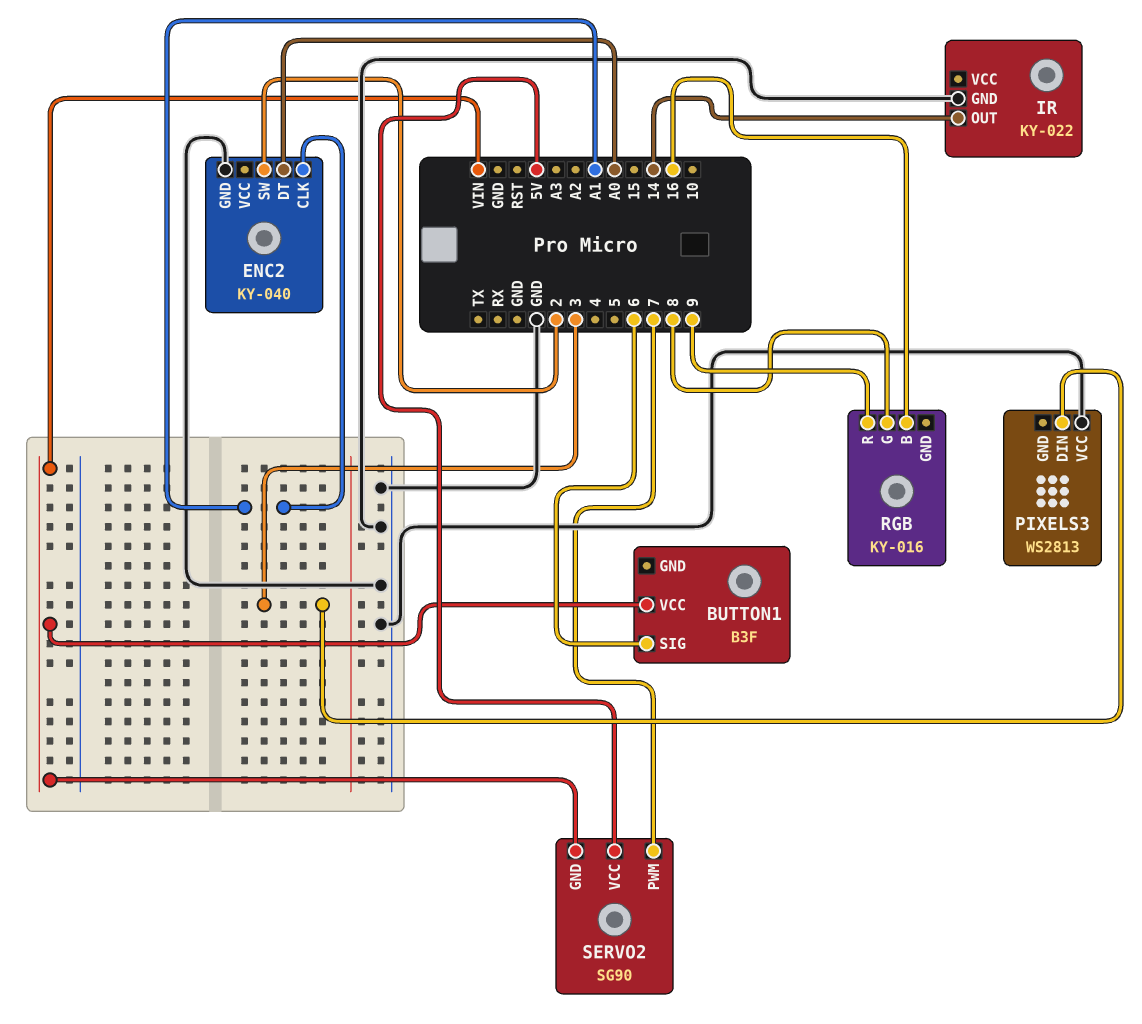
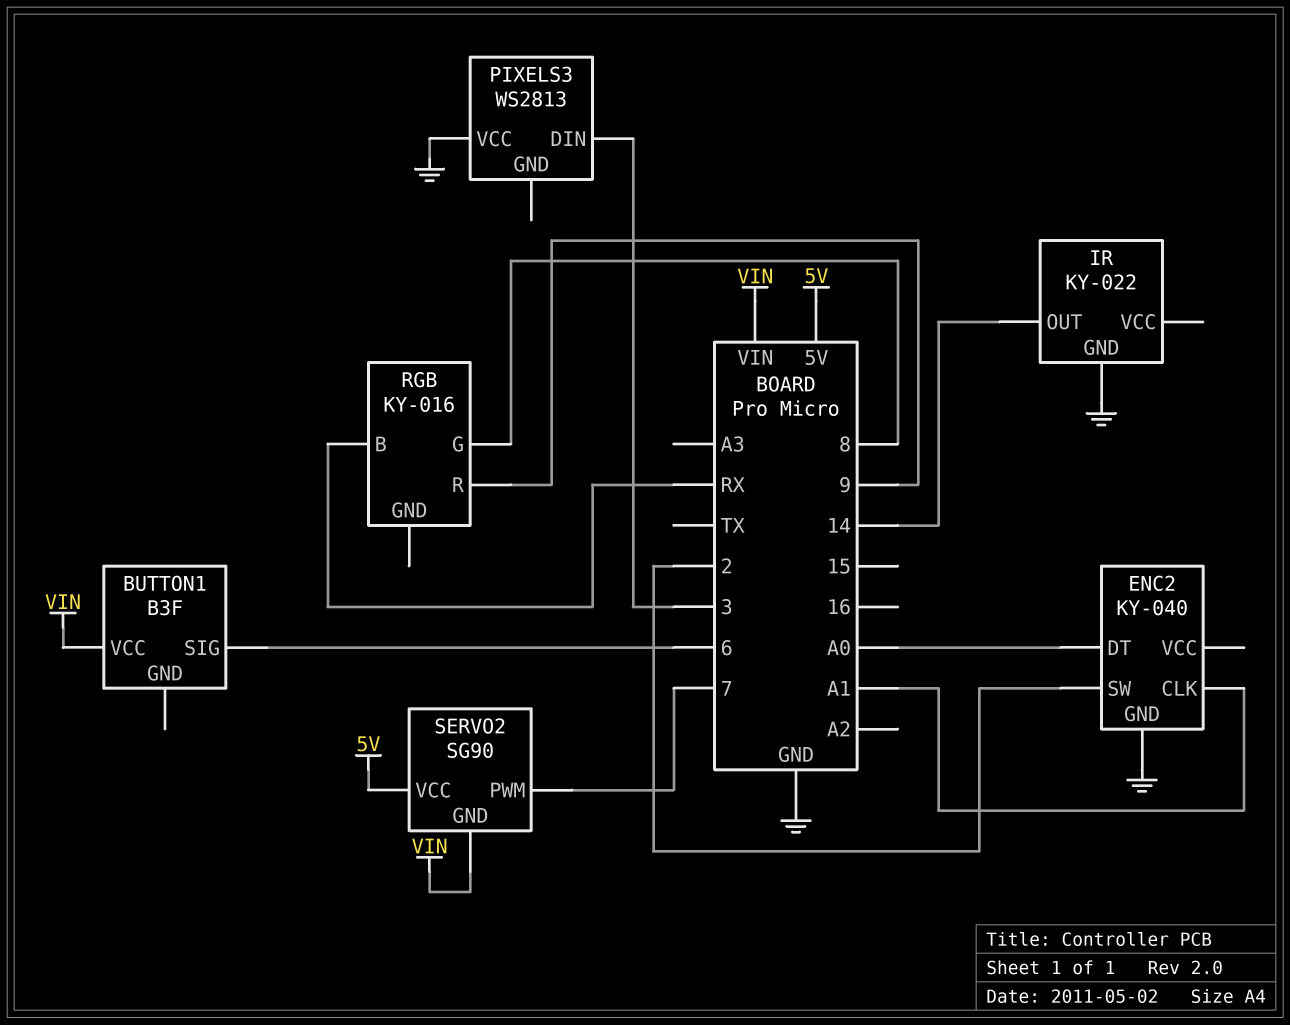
RGB pin B: 16 -> RX

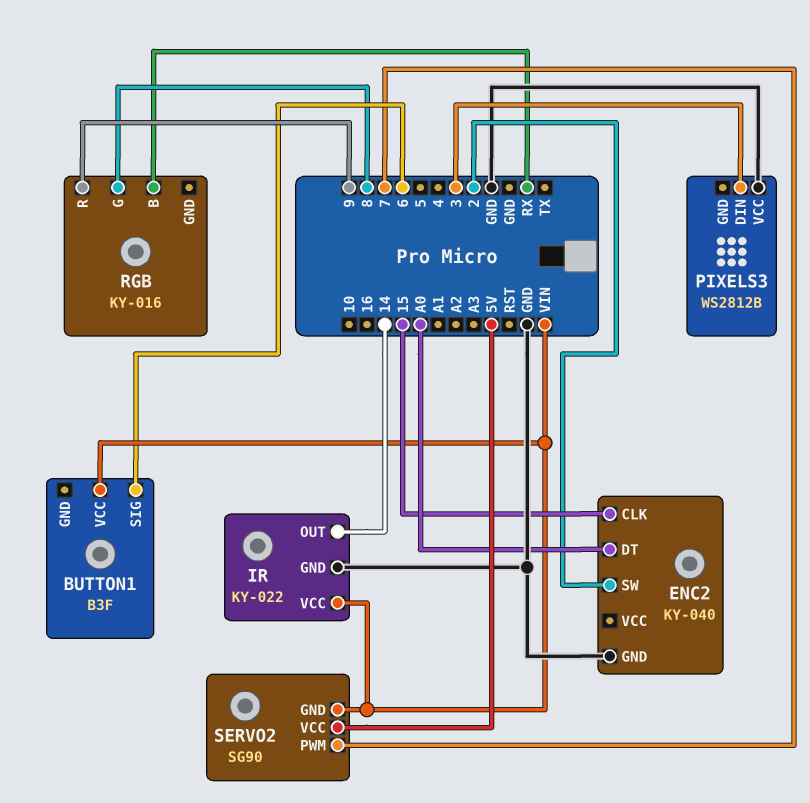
ENC2 pin CLK: A1 -> 15
IR pin VCC: none -> VIN
PIXELS3: WS2813 -> WS2812B

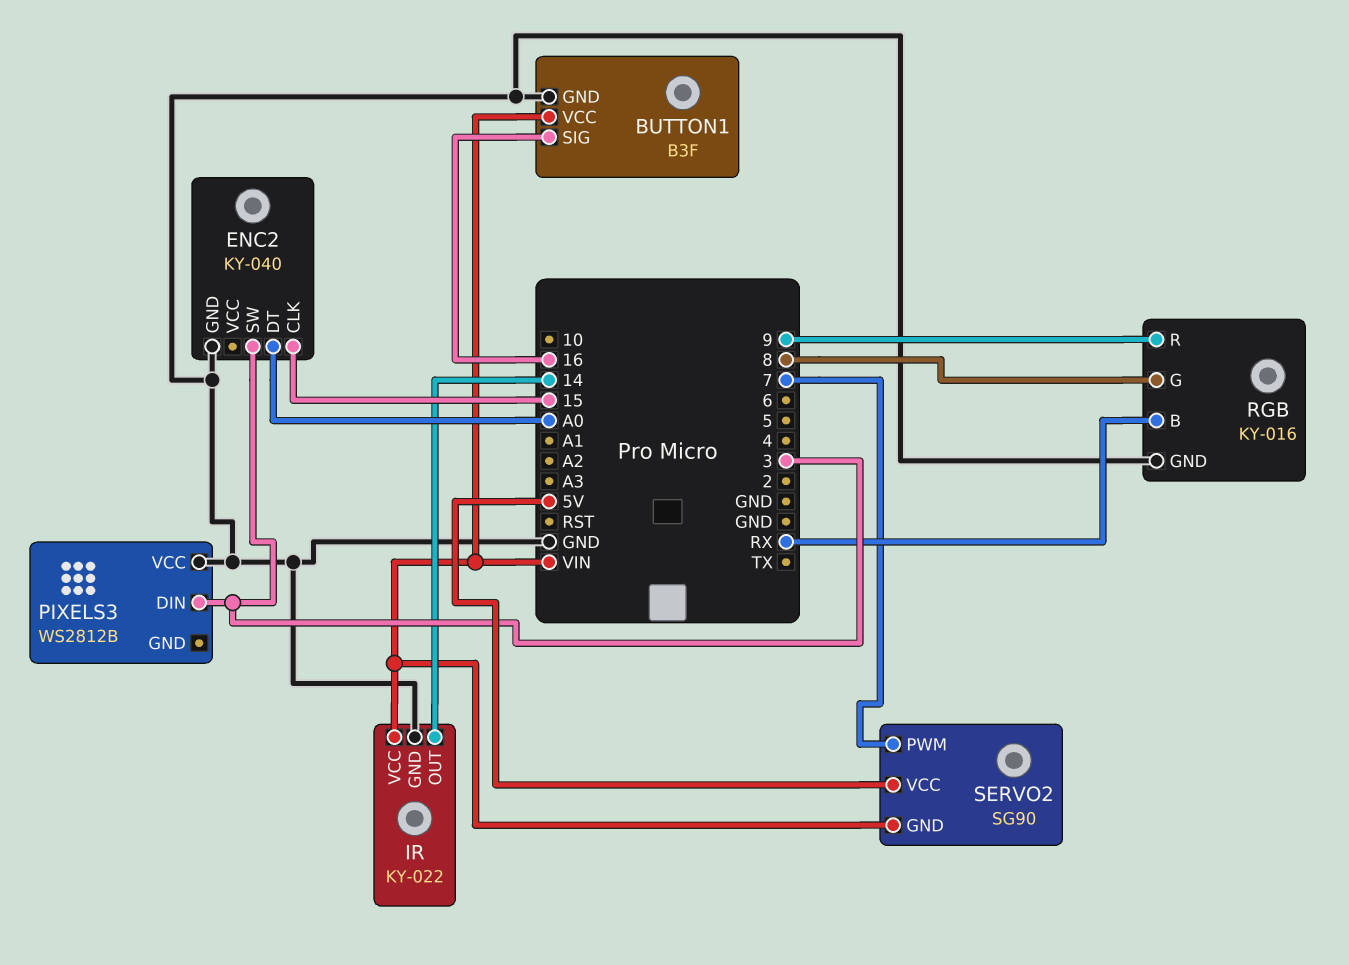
BUTTON1 pin GND: none -> GND
BUTTON1 pin SIG: 6 -> 16
ENC2 pin SW: 2 -> 3
RGB pin GND: none -> GND

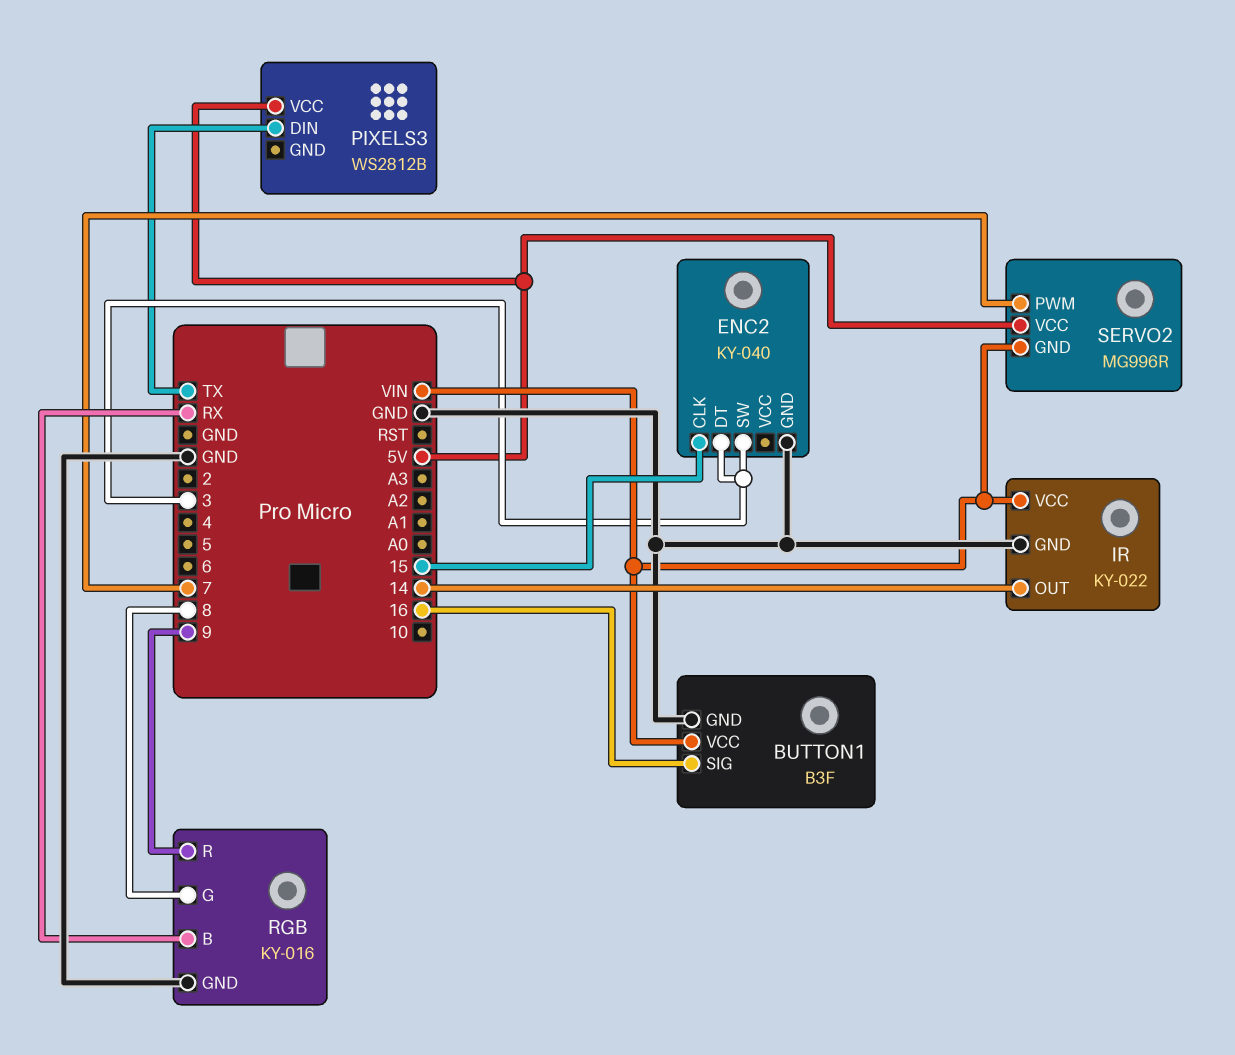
ENC2 pin DT: A0 -> 3
PIXELS3 pin DIN: 3 -> TX
PIXELS3 pin VCC: GND -> 5V
SERVO2: SG90 -> MG996R

